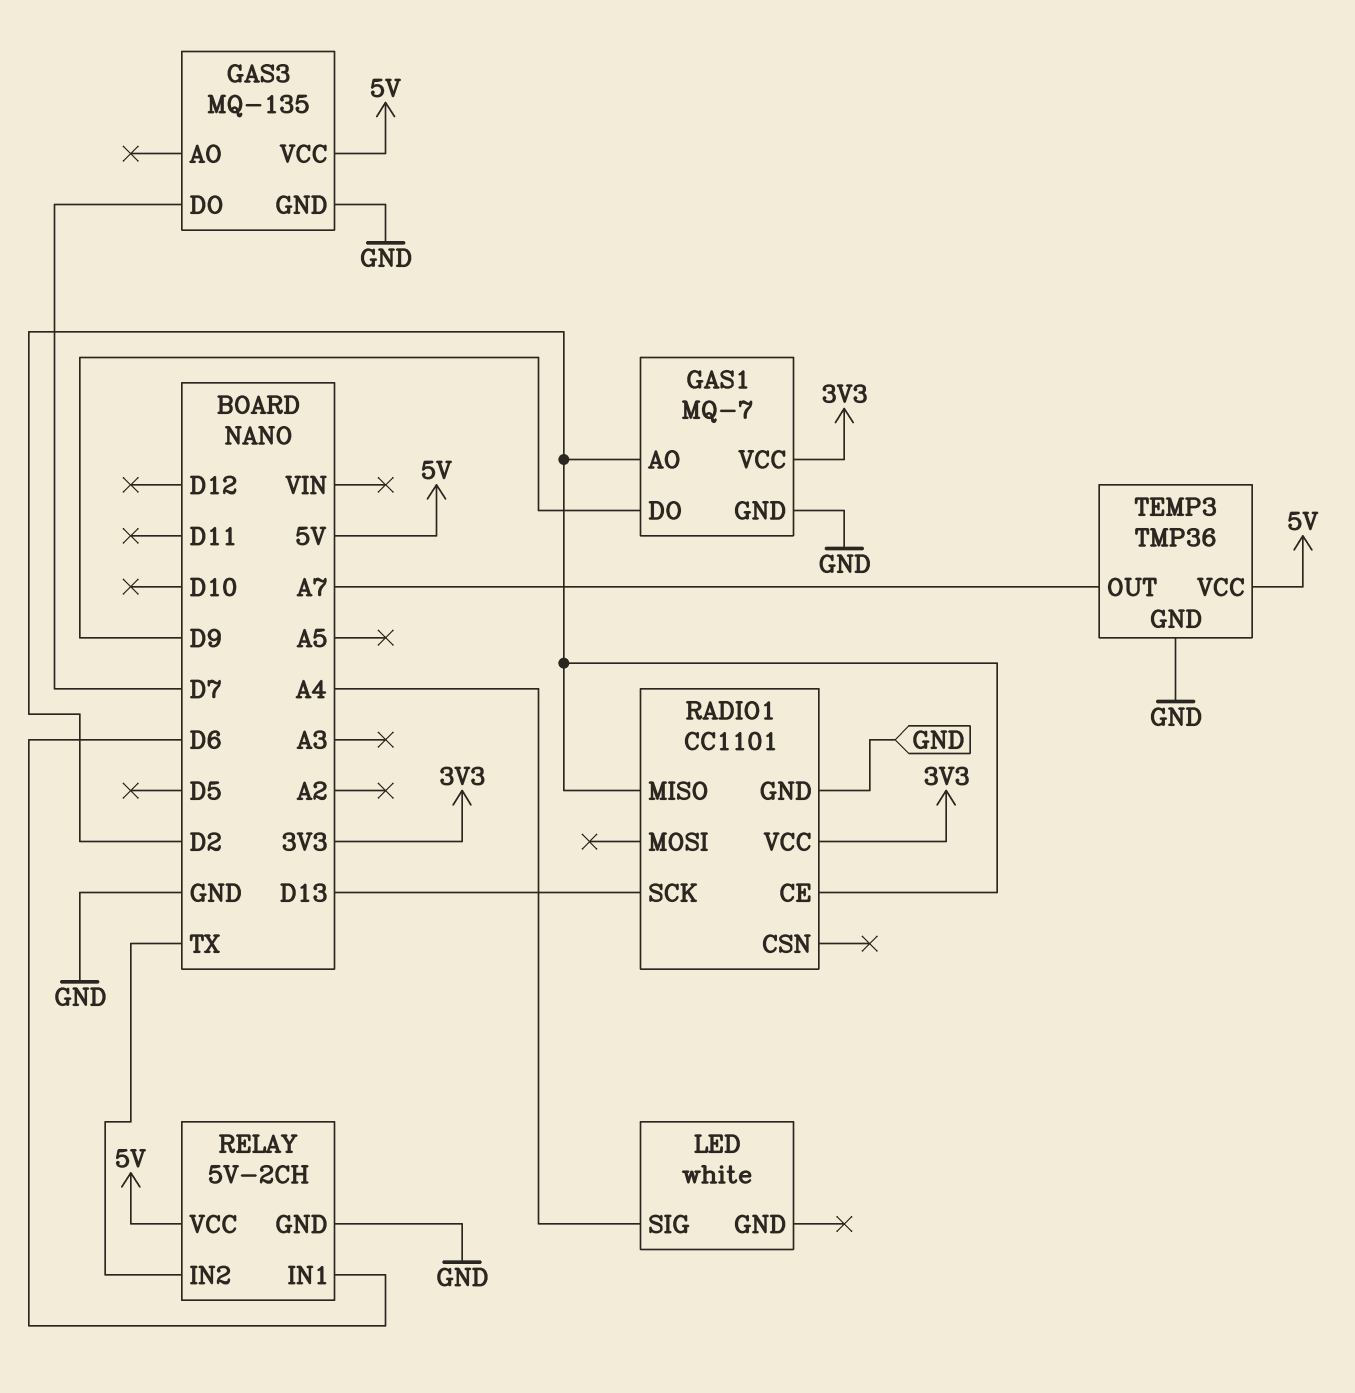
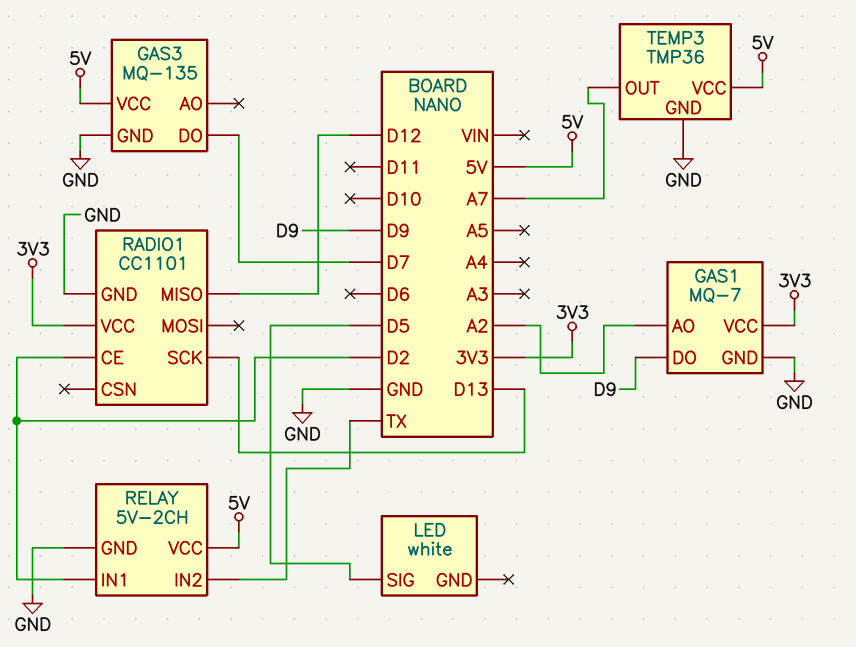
GAS1 pin AO: D2 -> A2
LED pin SIG: A4 -> D5
RADIO1 pin MISO: D2 -> D12
RELAY pin IN1: D6 -> D2

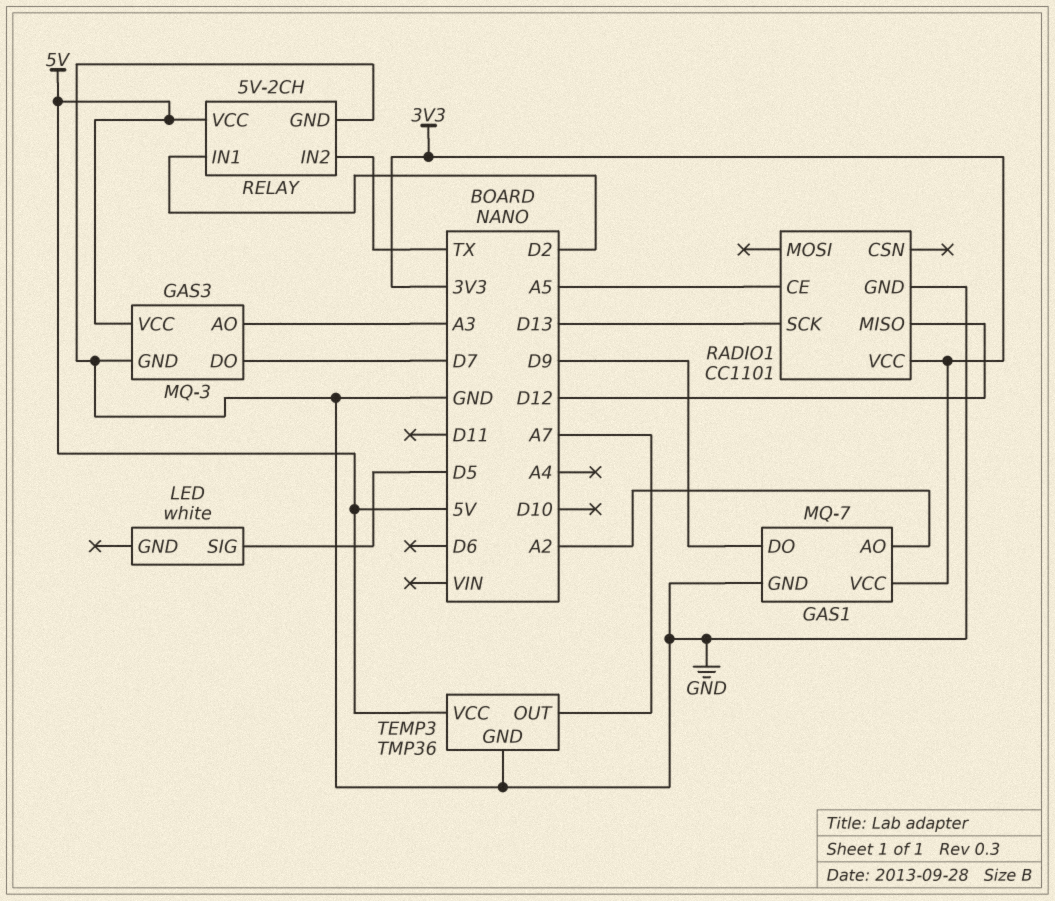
GAS3: MQ-135 -> MQ-3
GAS3 pin AO: none -> A3
RADIO1 pin CE: D2 -> A5

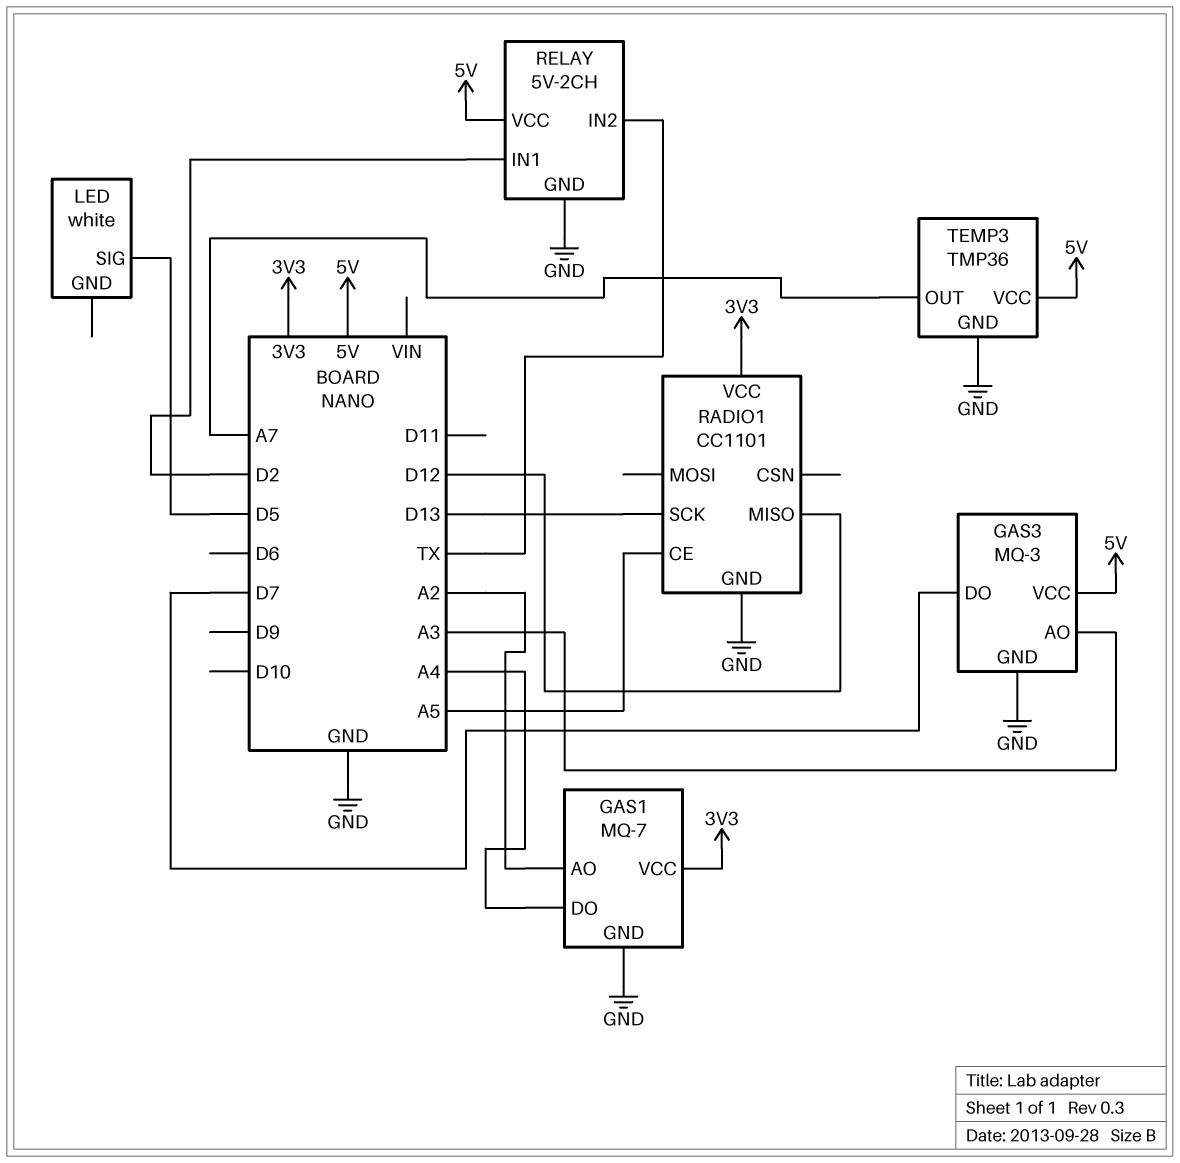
GAS1 pin DO: D9 -> A4

